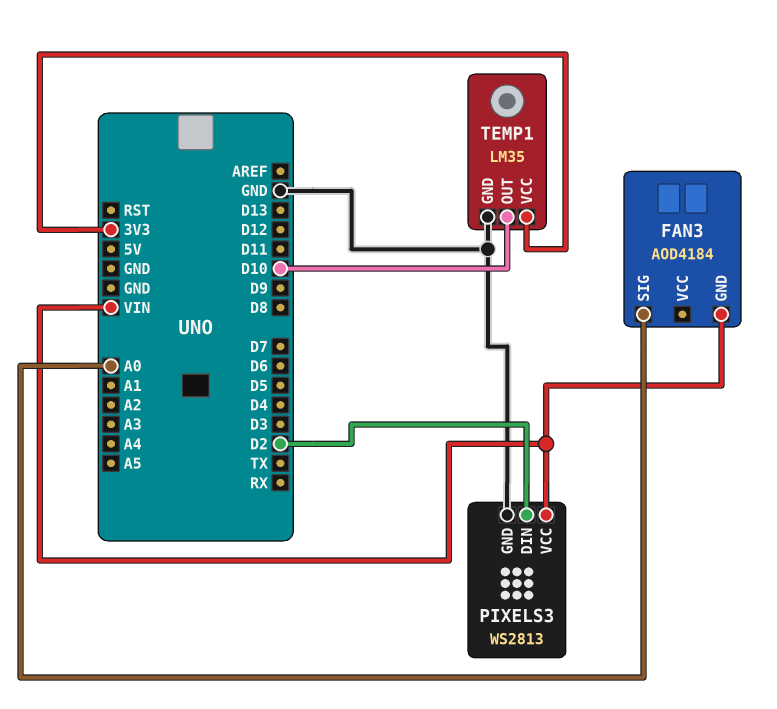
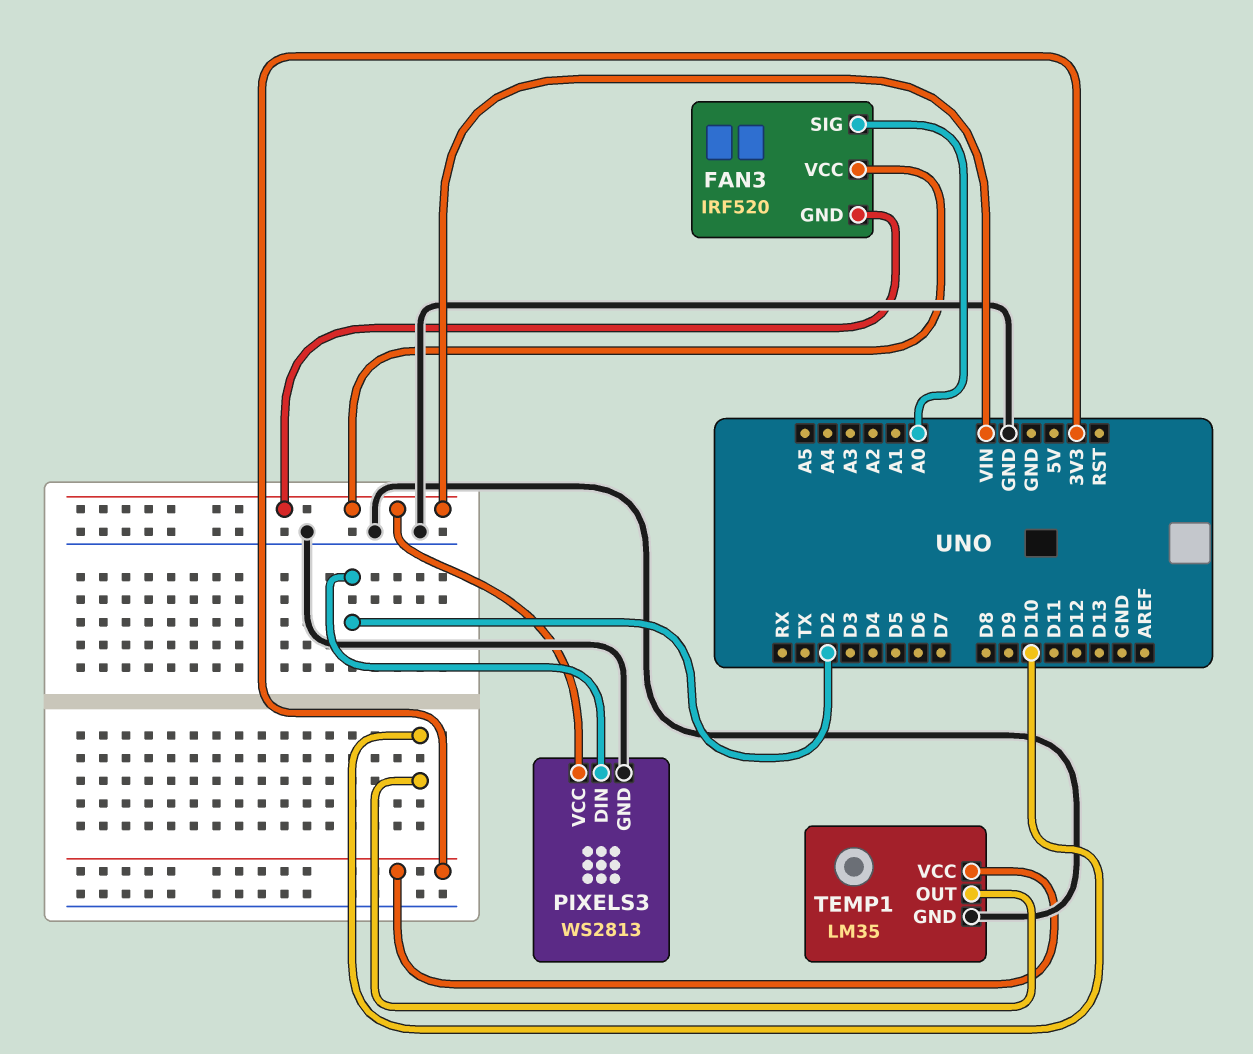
FAN3: AOD4184 -> IRF520
FAN3 pin VCC: none -> VIN

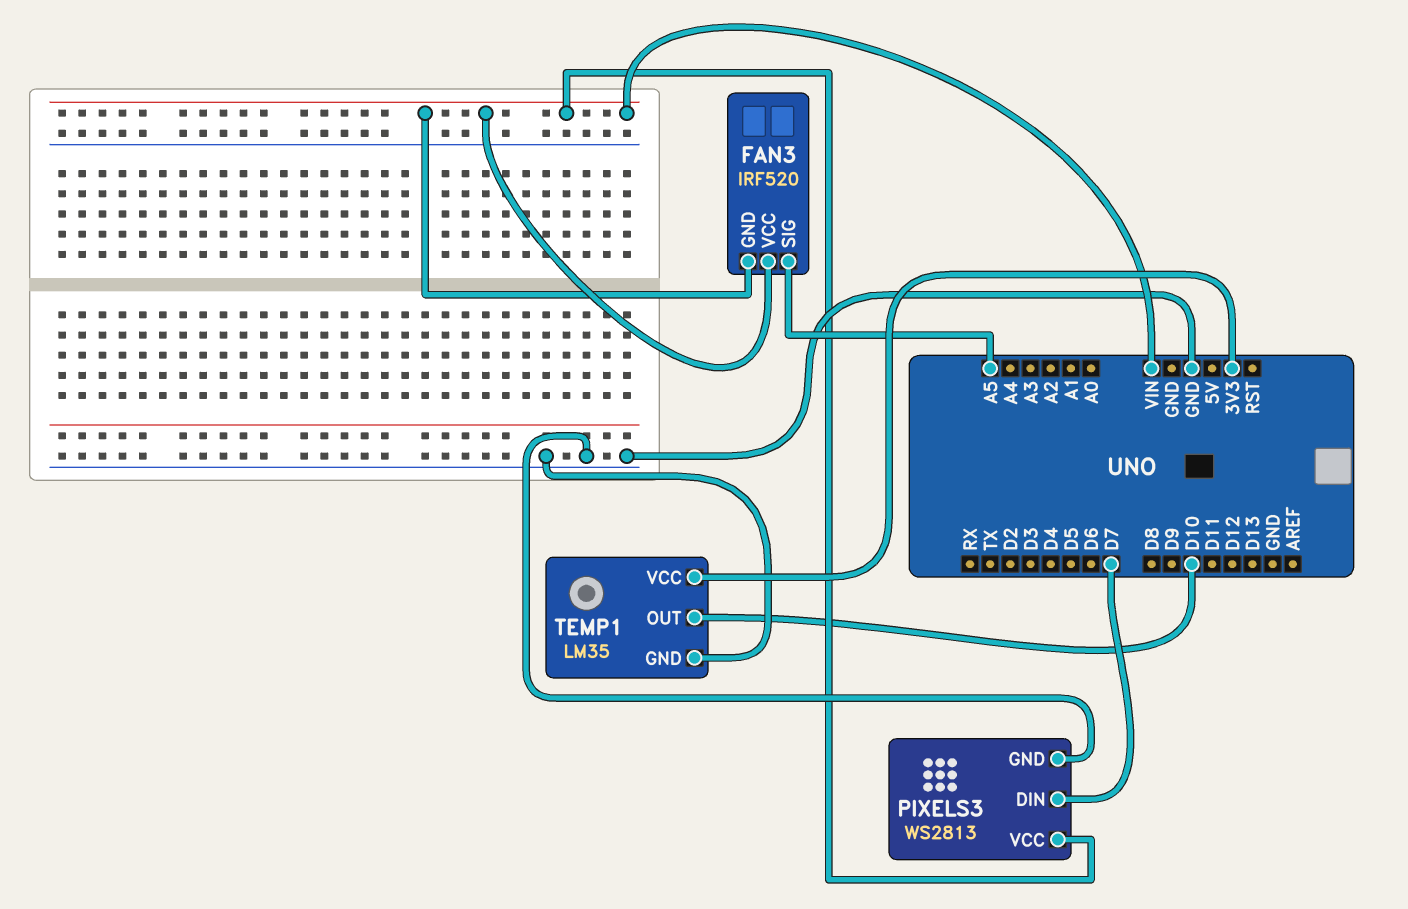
FAN3 pin SIG: A0 -> A5
PIXELS3 pin DIN: D2 -> D7

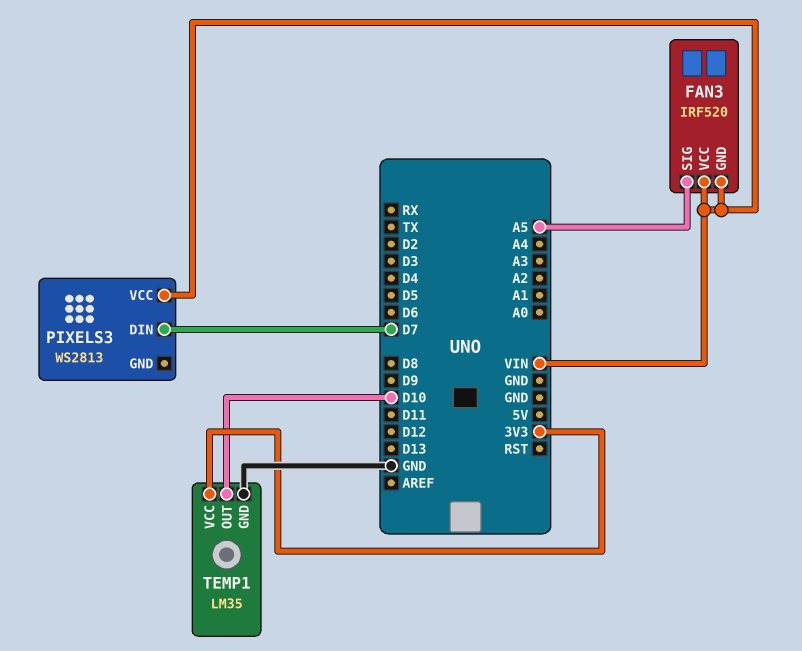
PIXELS3 pin GND: GND -> none

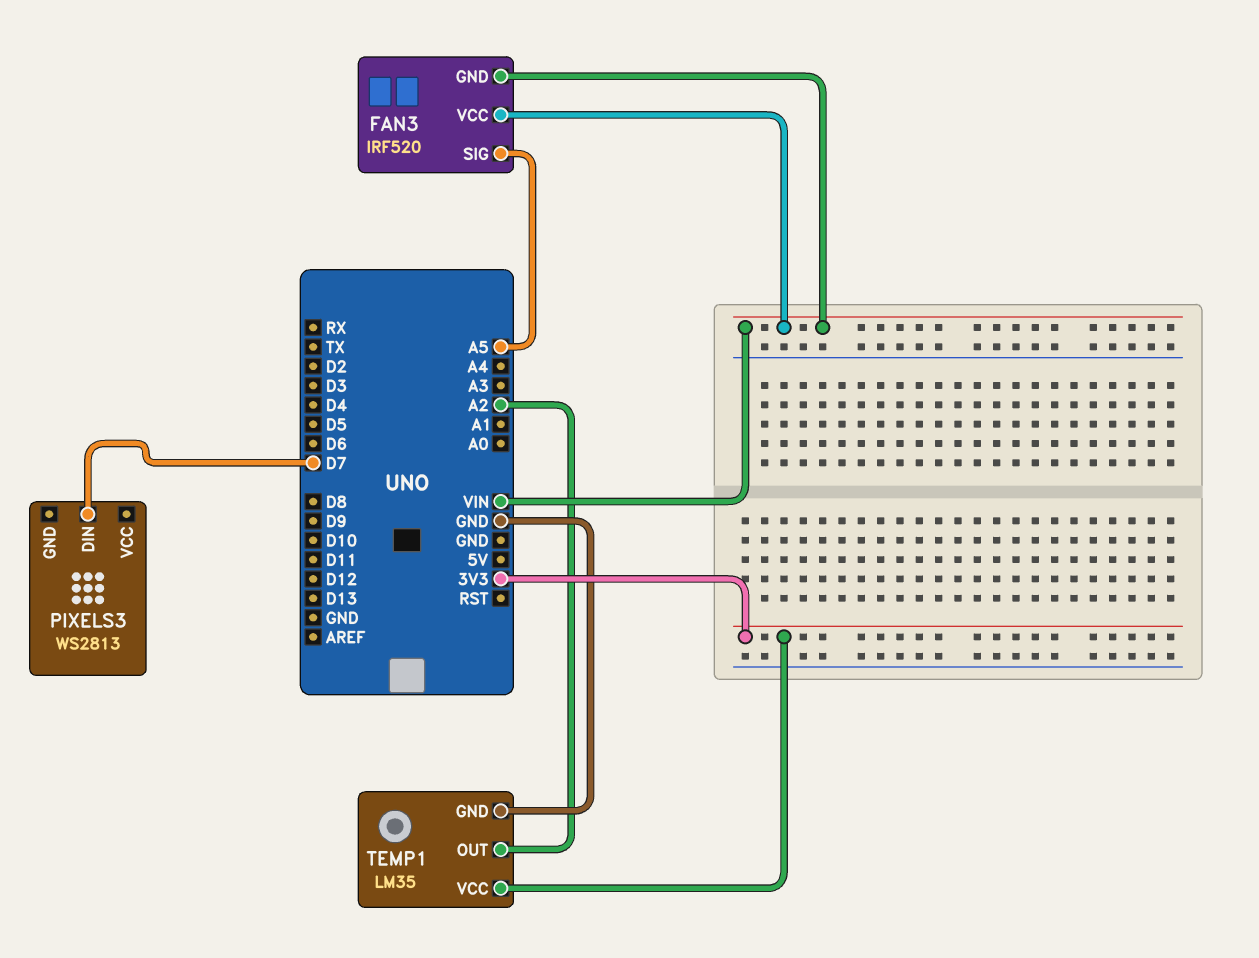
PIXELS3 pin VCC: VIN -> none
TEMP1 pin OUT: D10 -> A2

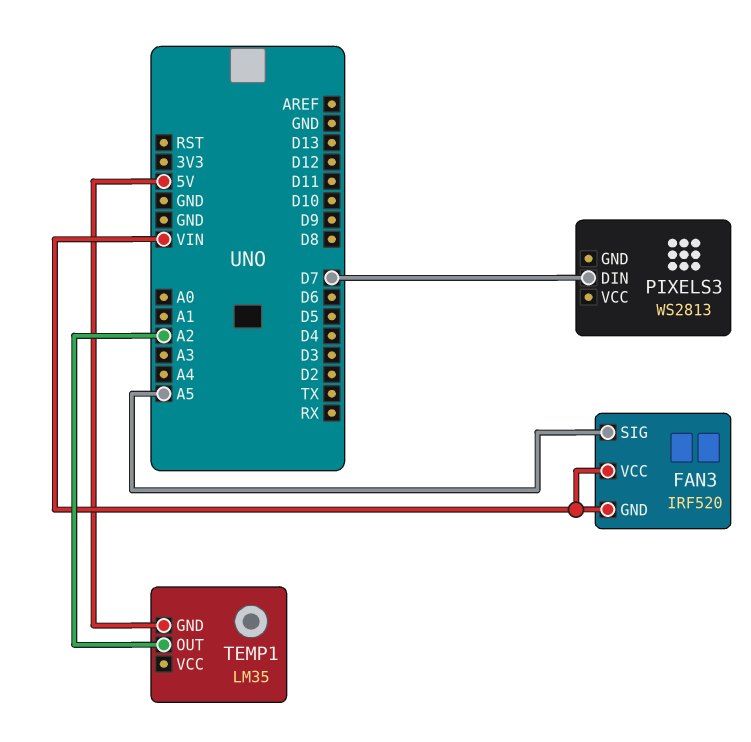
TEMP1 pin GND: GND -> 5V
TEMP1 pin VCC: 3V3 -> none

